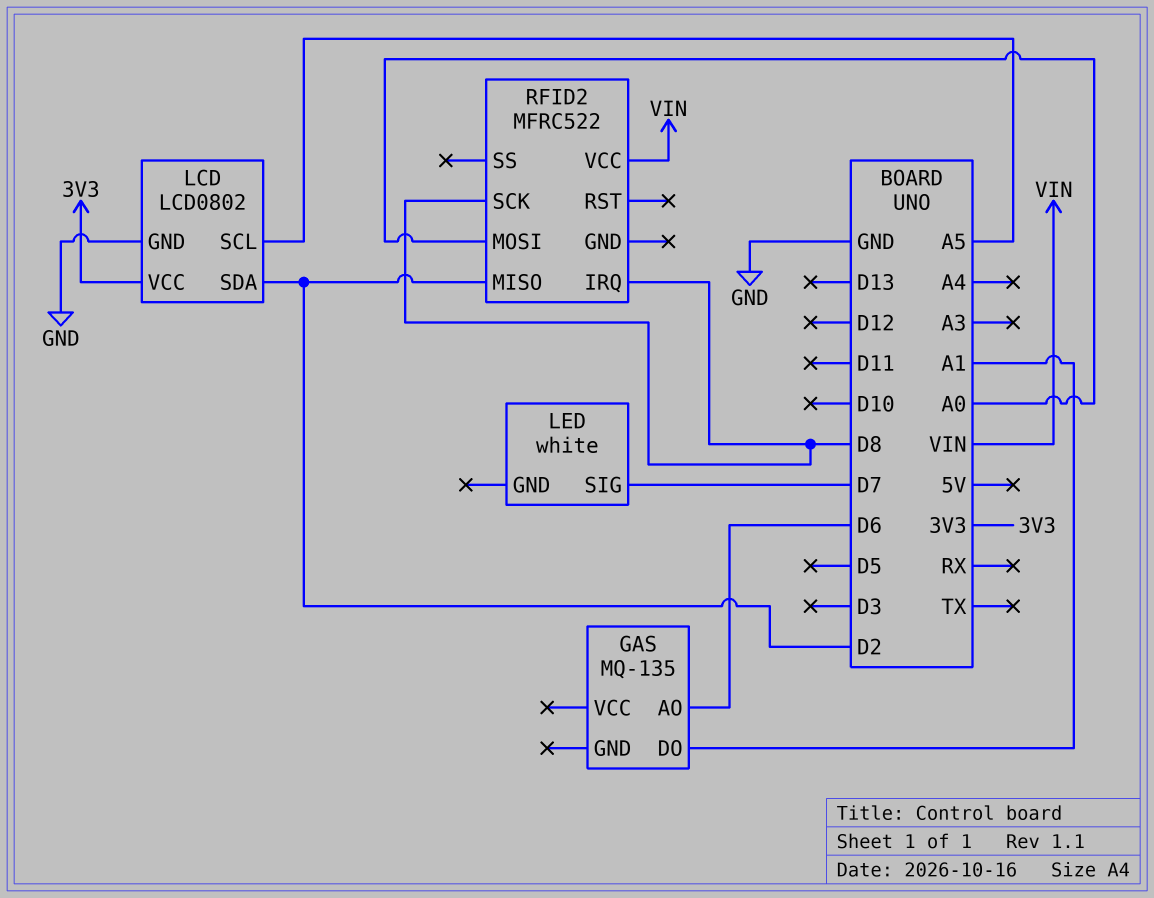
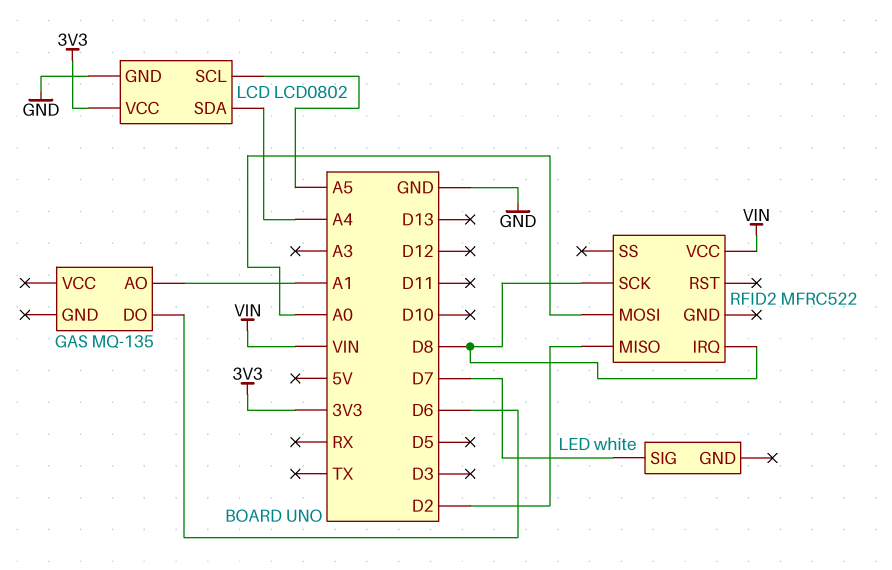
GAS pin AO: D6 -> A1
GAS pin DO: A1 -> D6
LCD pin SDA: D2 -> A4

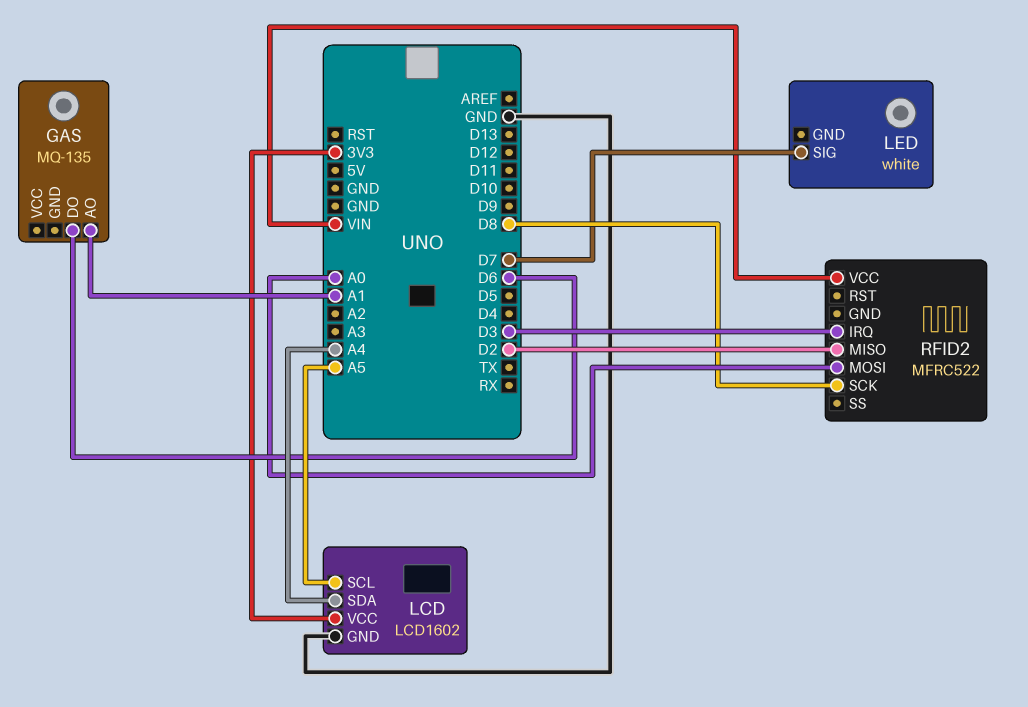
LCD: LCD0802 -> LCD1602
RFID2 pin IRQ: D8 -> D3

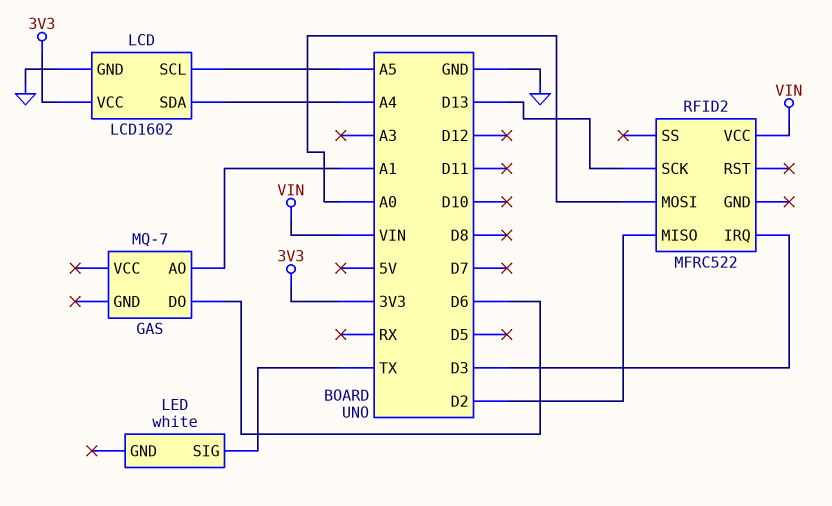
GAS: MQ-135 -> MQ-7
LED pin SIG: D7 -> TX
RFID2 pin SCK: D8 -> D13

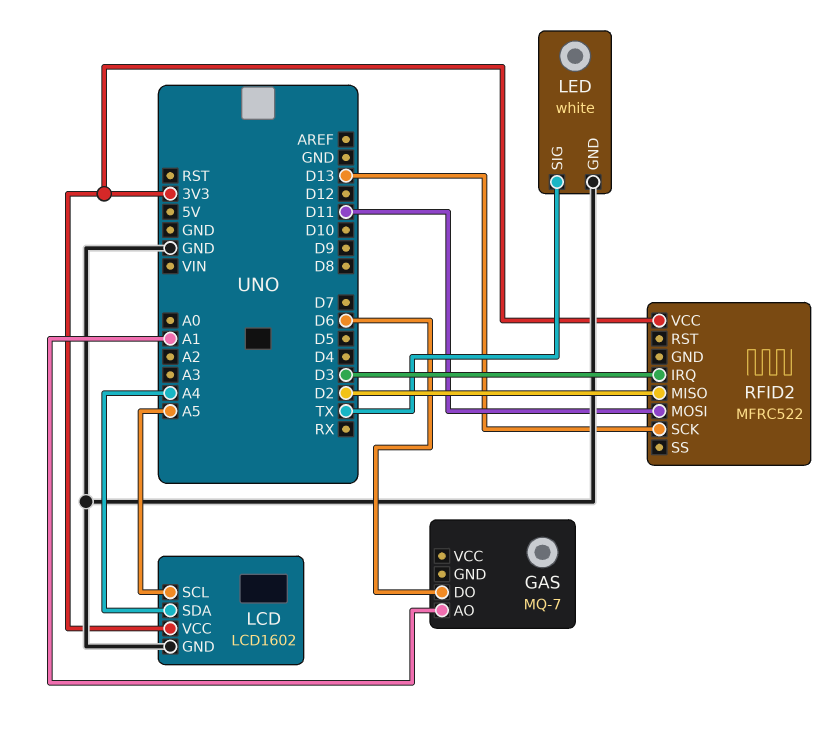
LED pin GND: none -> GND
RFID2 pin MOSI: A0 -> D11
RFID2 pin VCC: VIN -> 3V3

